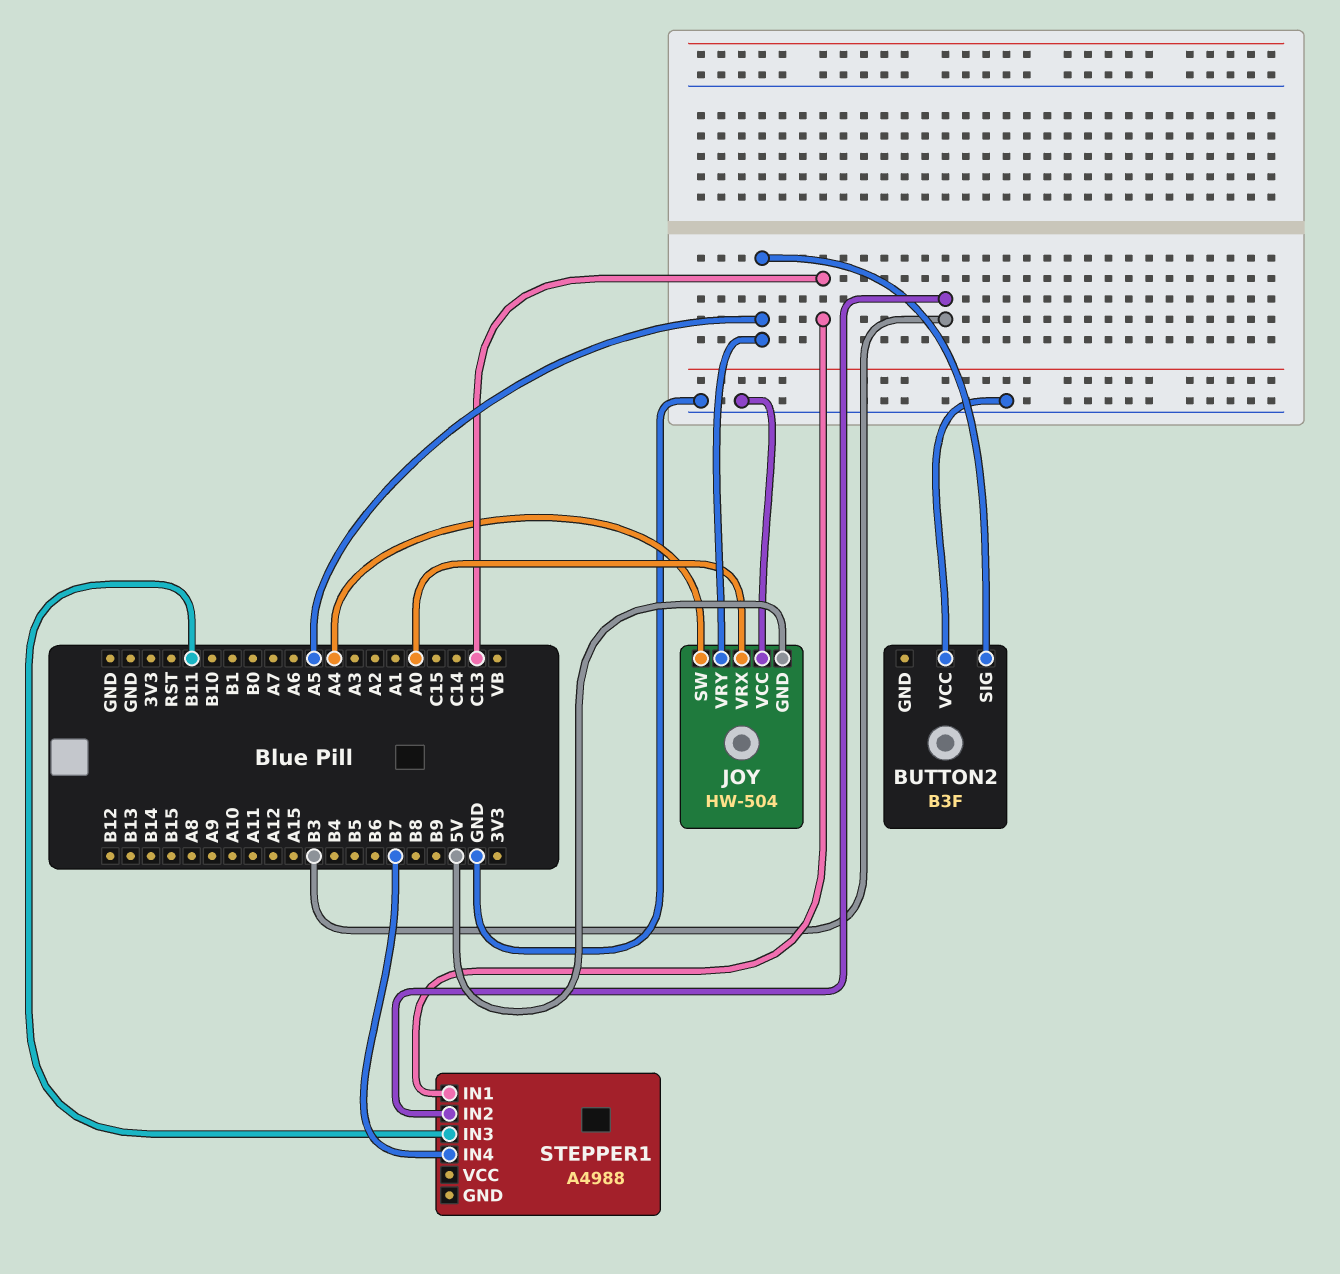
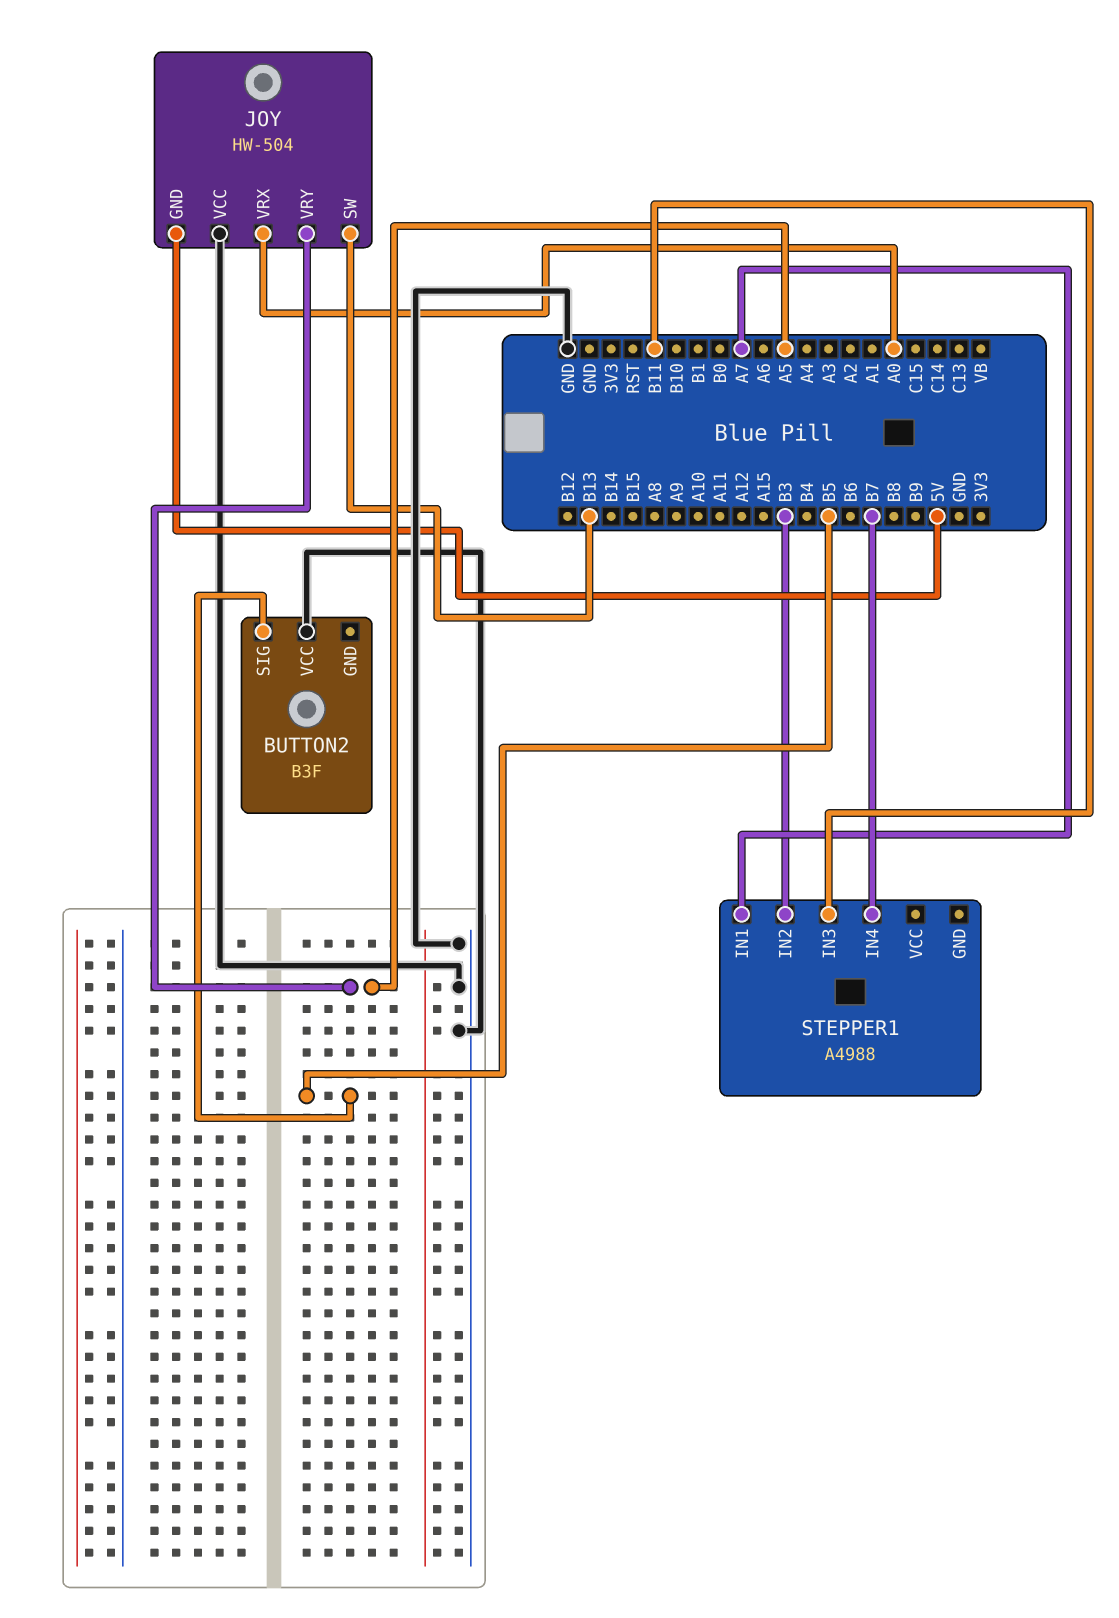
BUTTON2 pin SIG: A5 -> B5
JOY pin SW: A4 -> B13
STEPPER1 pin IN1: C13 -> A7

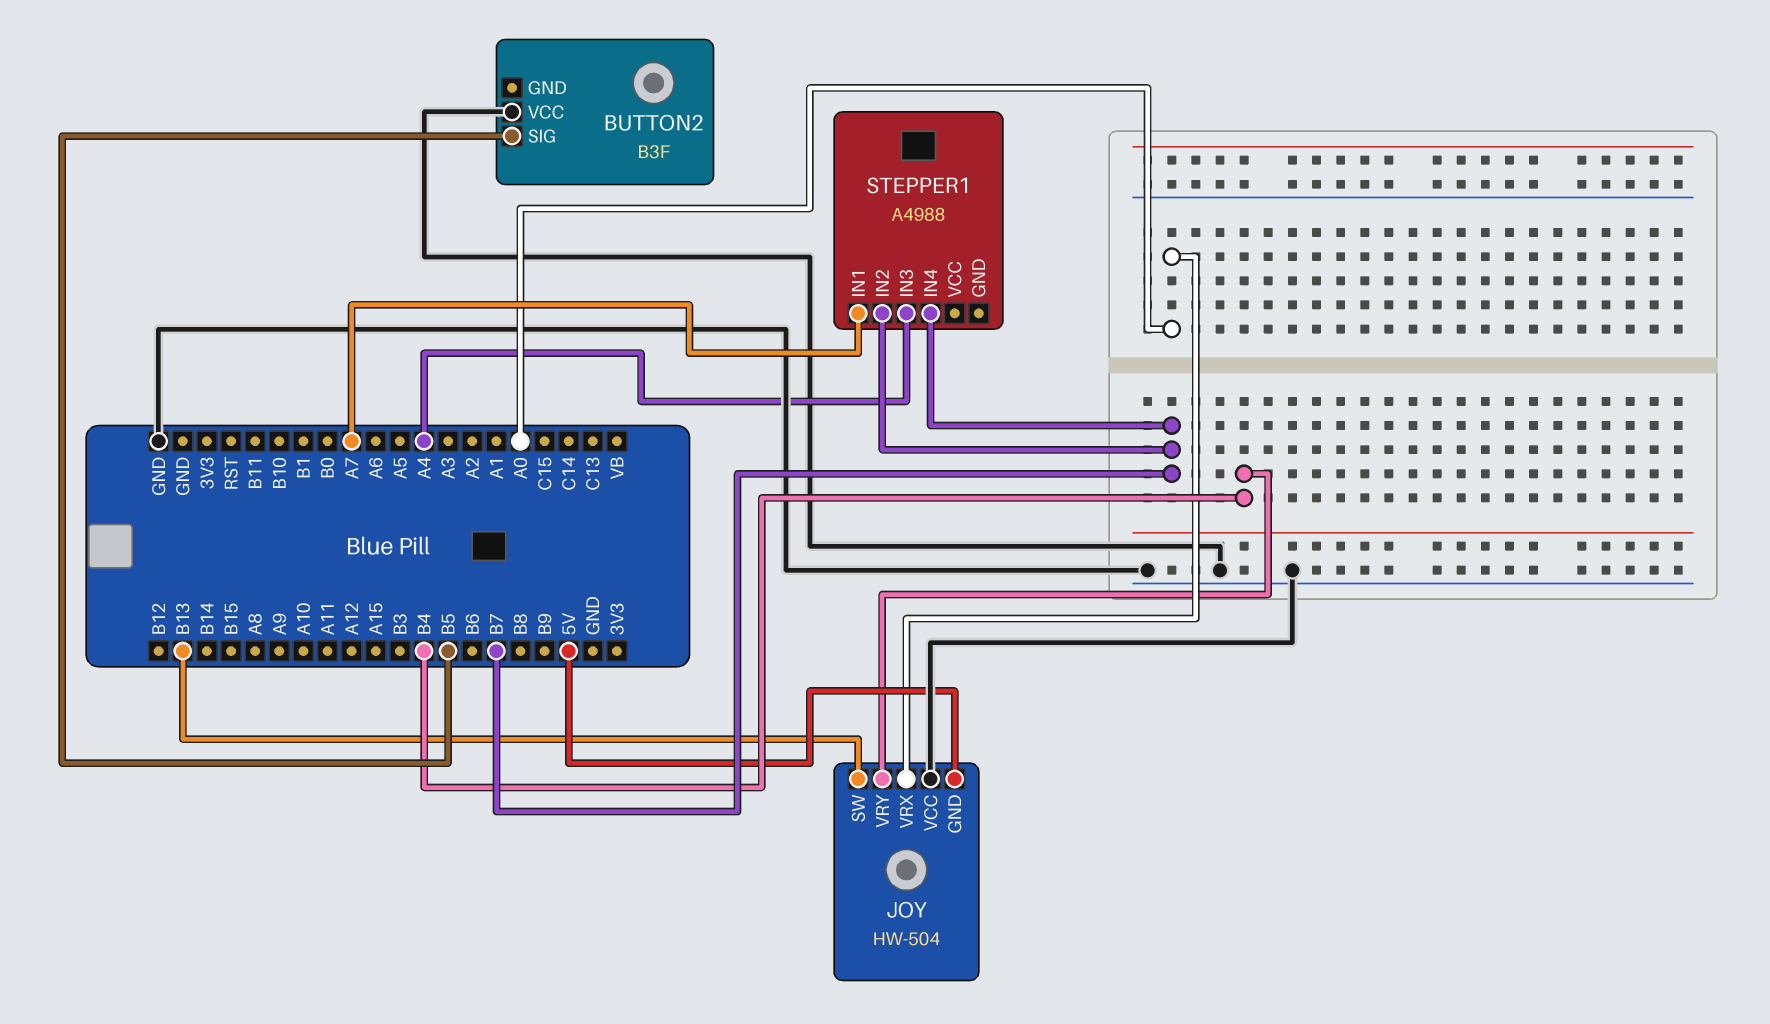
JOY pin VRY: A5 -> B4
STEPPER1 pin IN2: B3 -> B7
STEPPER1 pin IN3: B11 -> A4

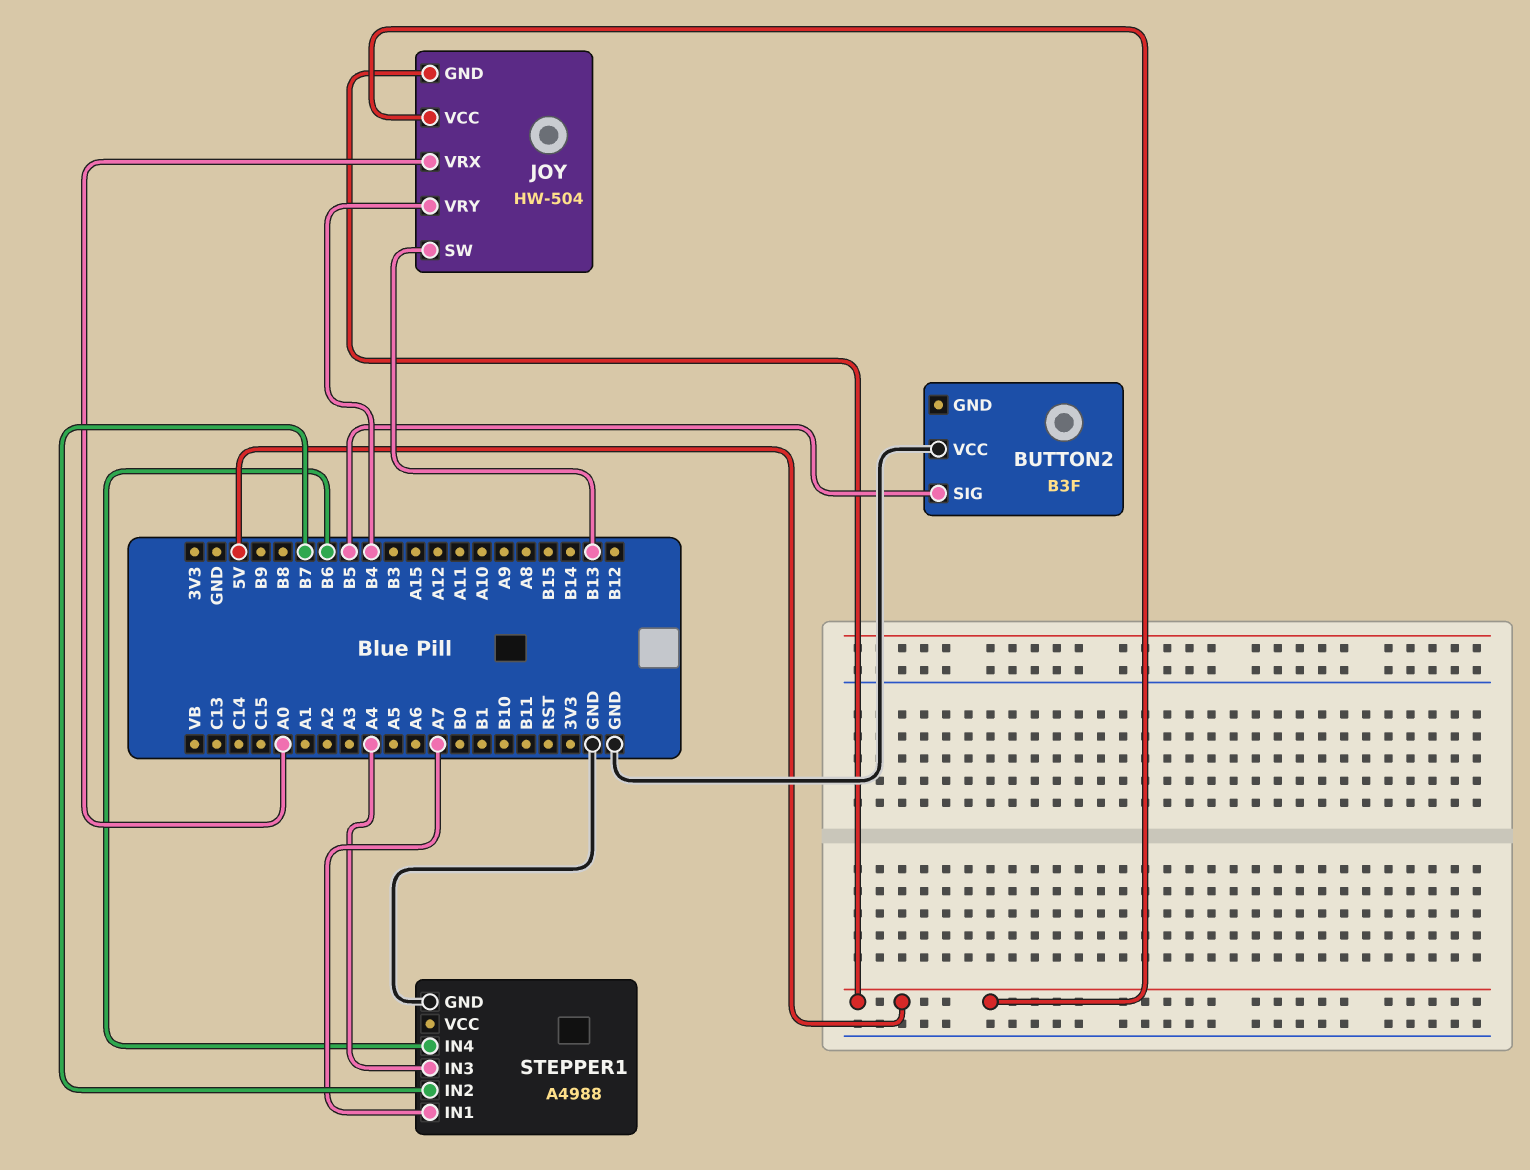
JOY pin VCC: GND -> 5V
STEPPER1 pin GND: none -> GND
STEPPER1 pin IN4: B7 -> B6

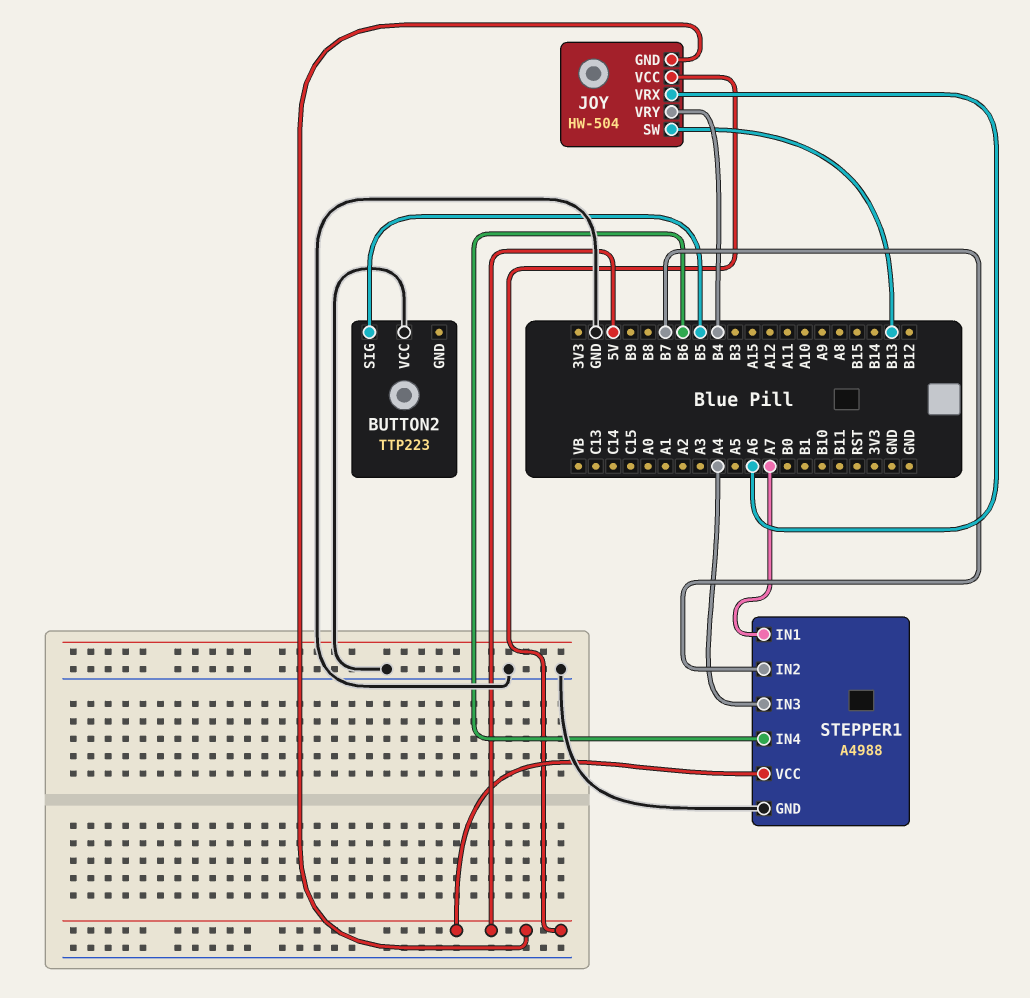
BUTTON2: B3F -> TTP223
JOY pin VRX: A0 -> A6
STEPPER1 pin VCC: none -> 5V

